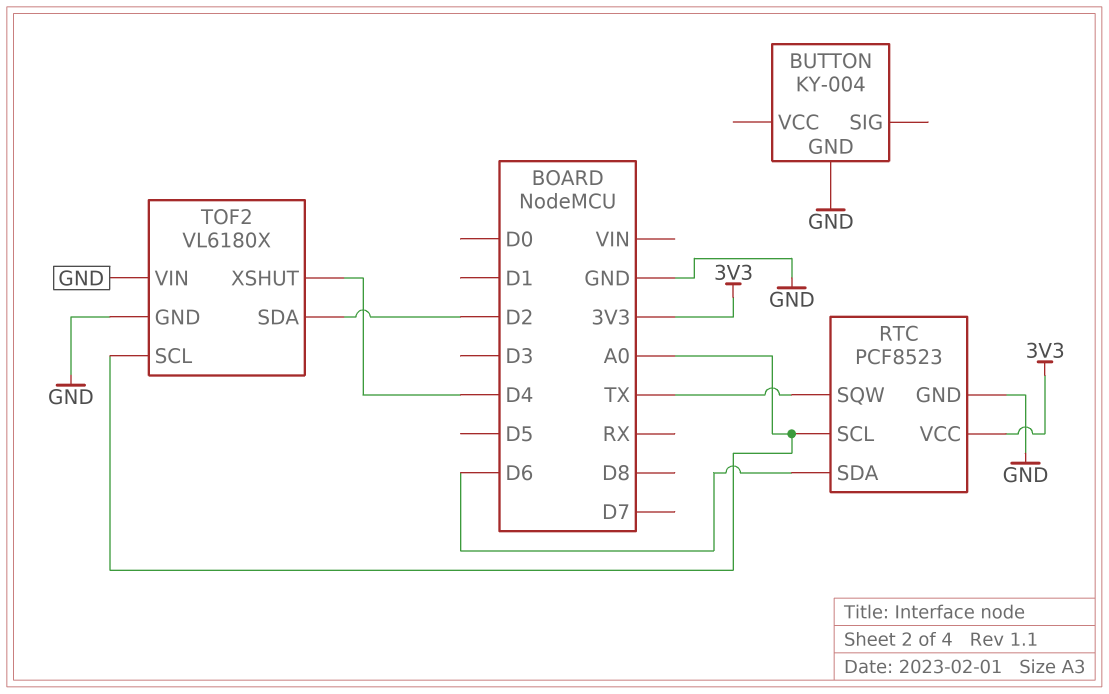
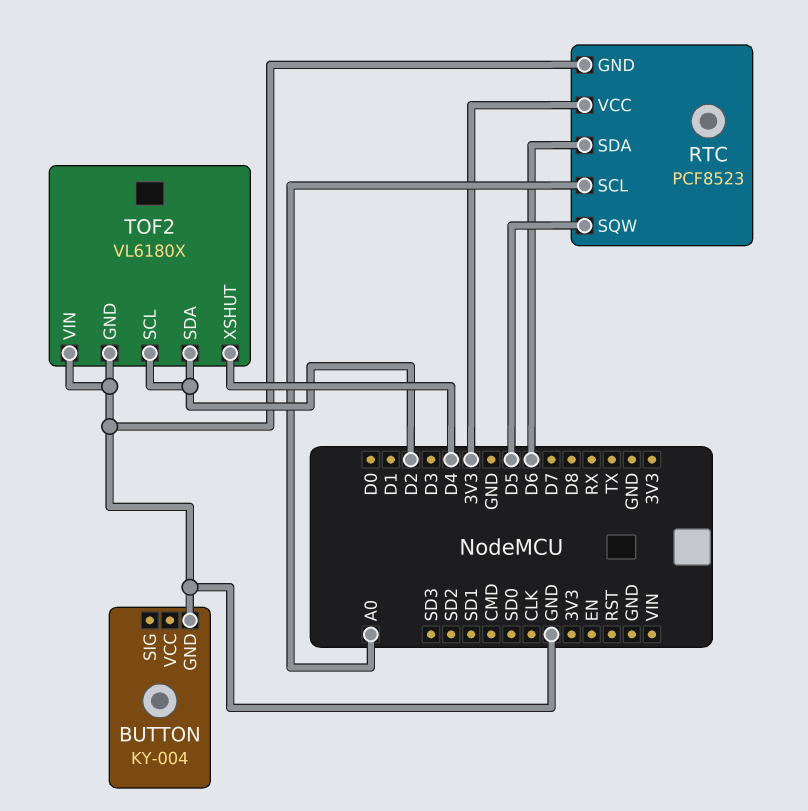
RTC pin SQW: TX -> D5
TOF2 pin SCL: A0 -> D2

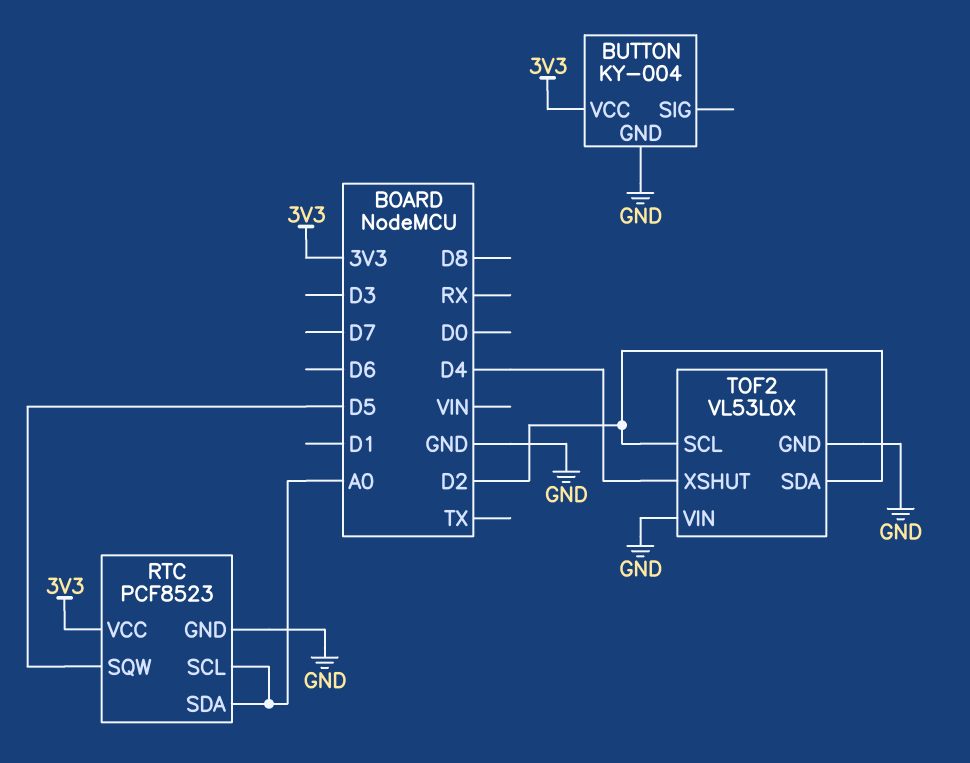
BUTTON pin VCC: none -> 3V3
RTC pin SDA: D6 -> A0
TOF2: VL6180X -> VL53L0X

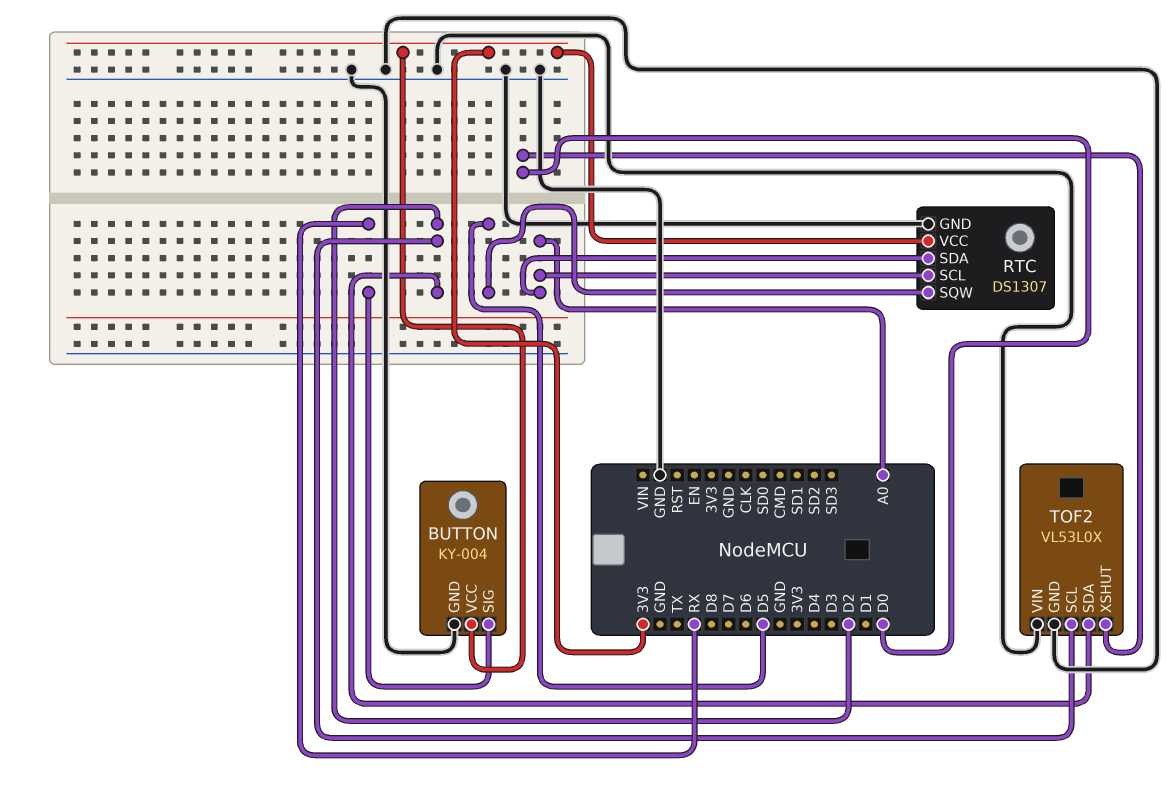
BUTTON pin SIG: none -> RX
RTC: PCF8523 -> DS1307
TOF2 pin XSHUT: D4 -> D0

